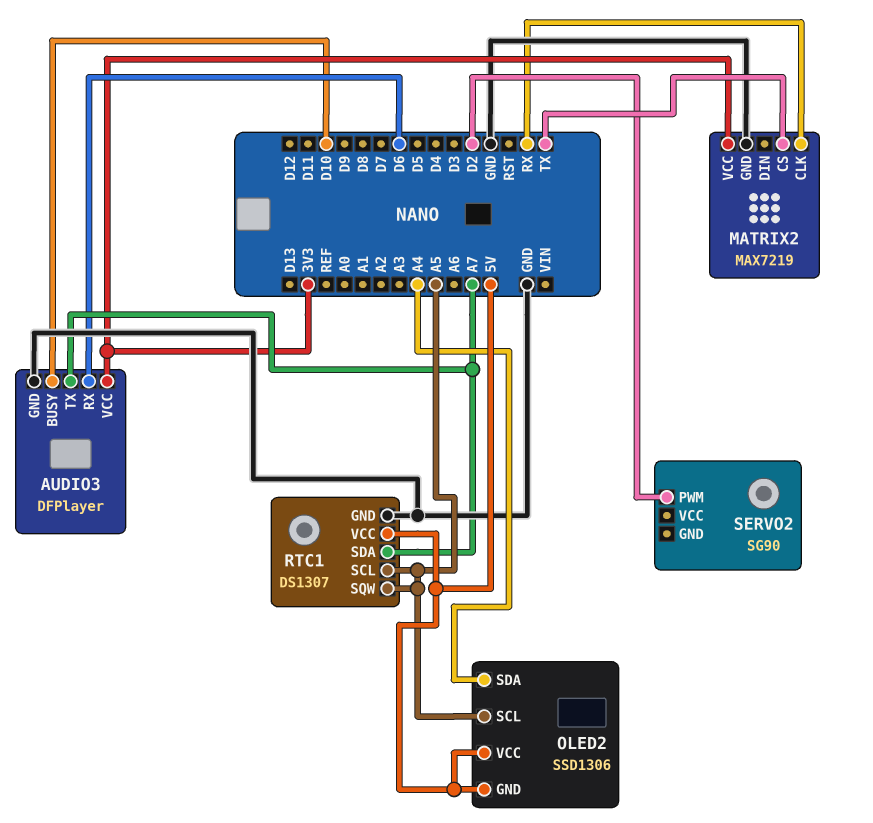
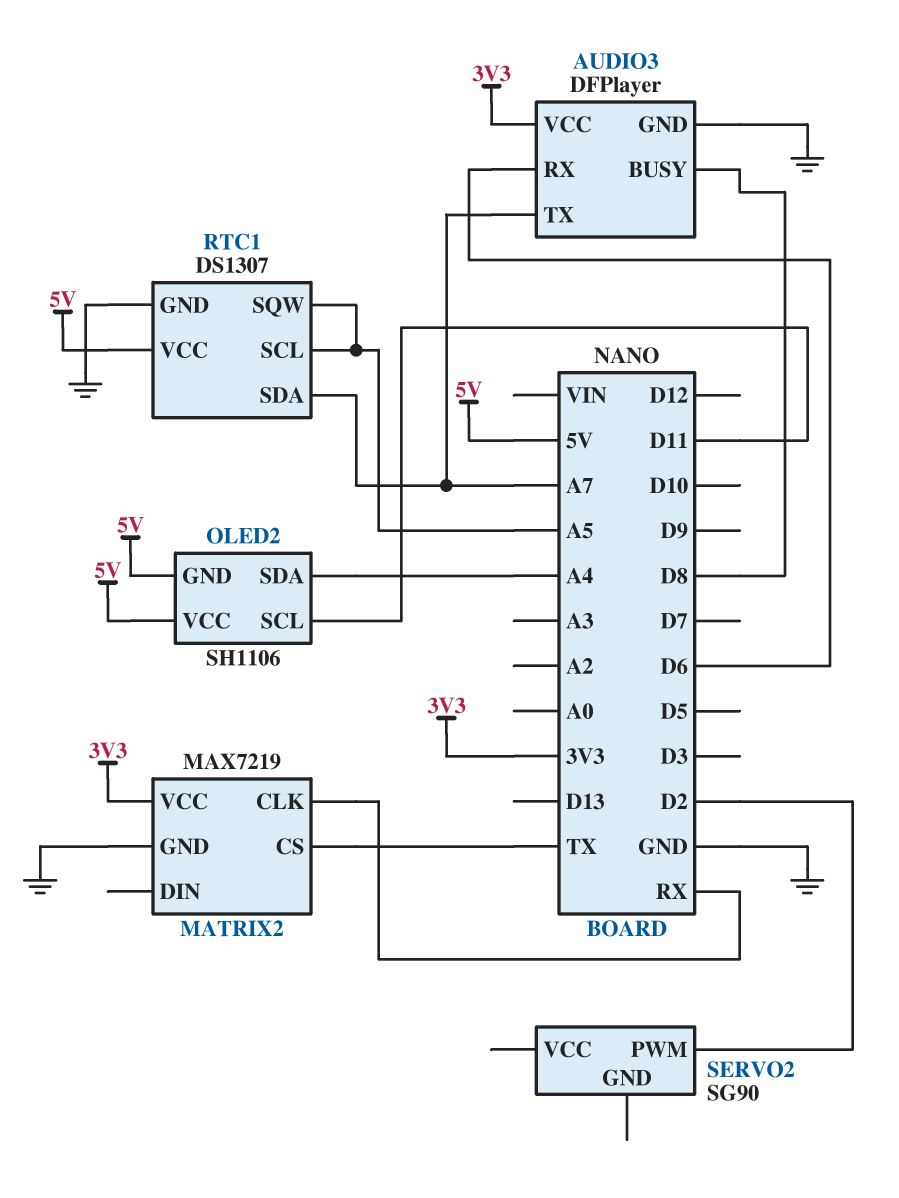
AUDIO3 pin BUSY: D10 -> D8
OLED2: SSD1306 -> SH1106
OLED2 pin SCL: A5 -> D11

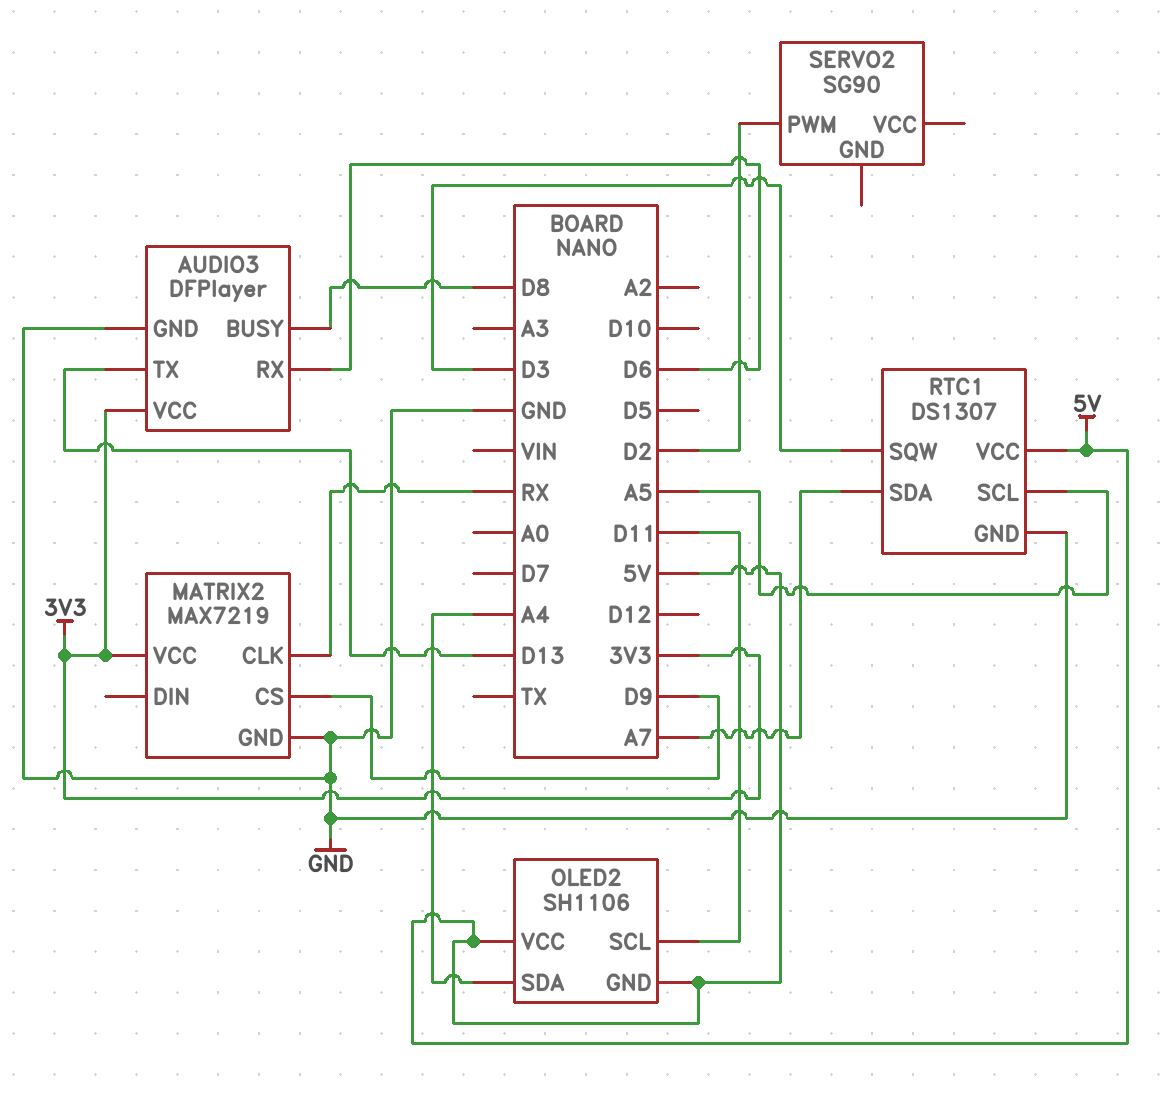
AUDIO3 pin TX: A7 -> D13
MATRIX2 pin CS: TX -> D9
RTC1 pin SQW: A5 -> D3

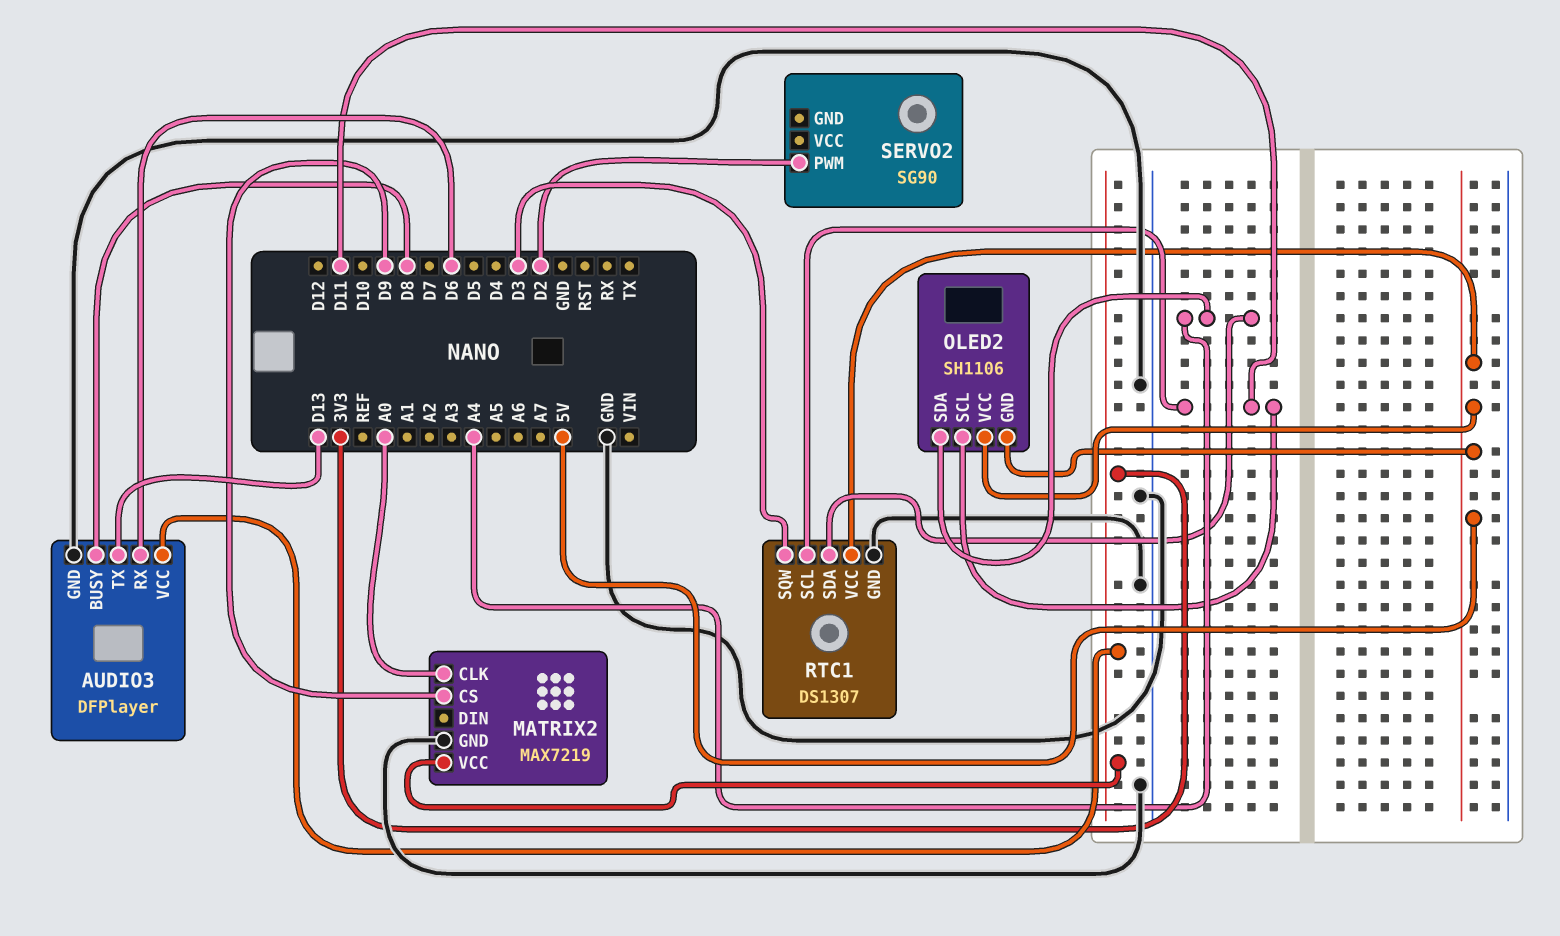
MATRIX2 pin CLK: RX -> A0
RTC1 pin SCL: A5 -> D11
RTC1 pin SDA: A7 -> A4

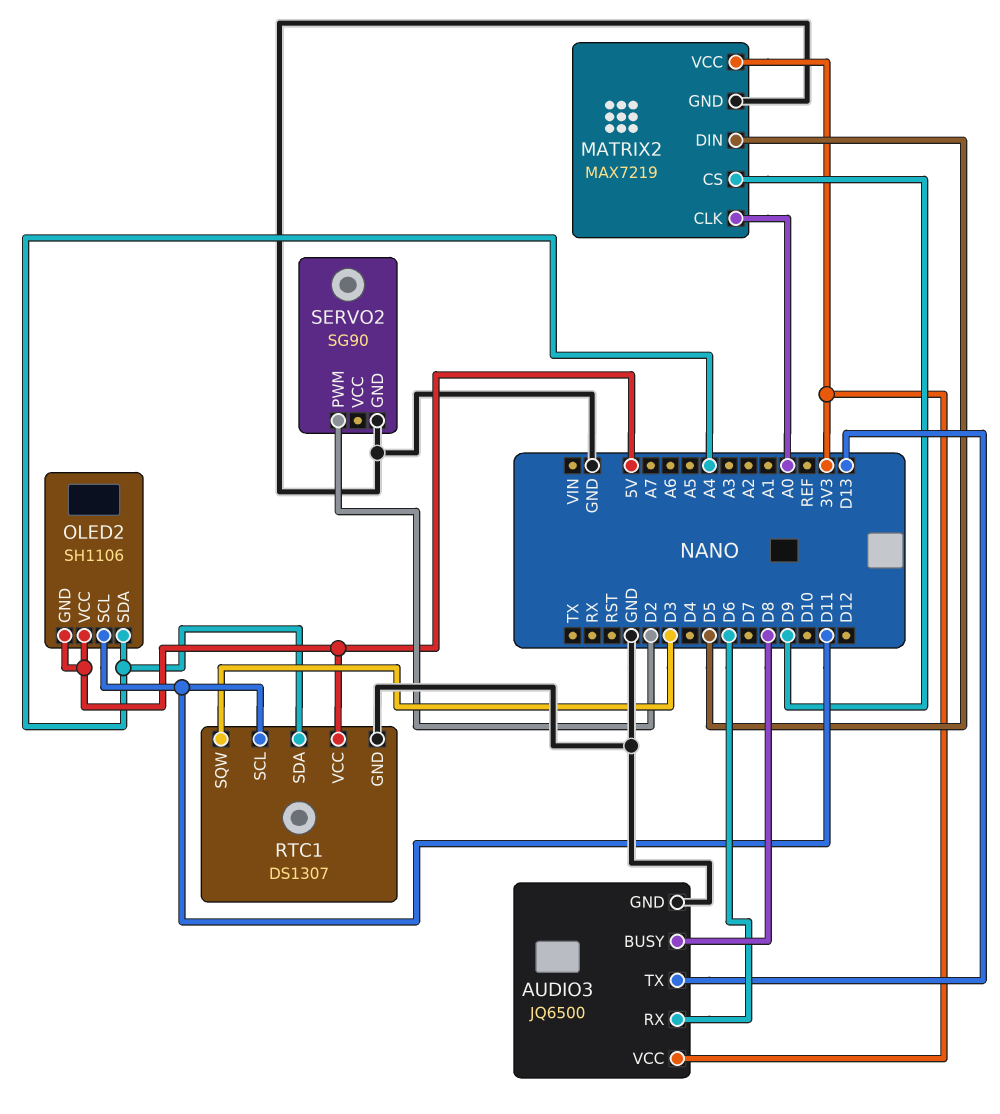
AUDIO3: DFPlayer -> JQ6500
MATRIX2 pin DIN: none -> D5
SERVO2 pin GND: none -> GND

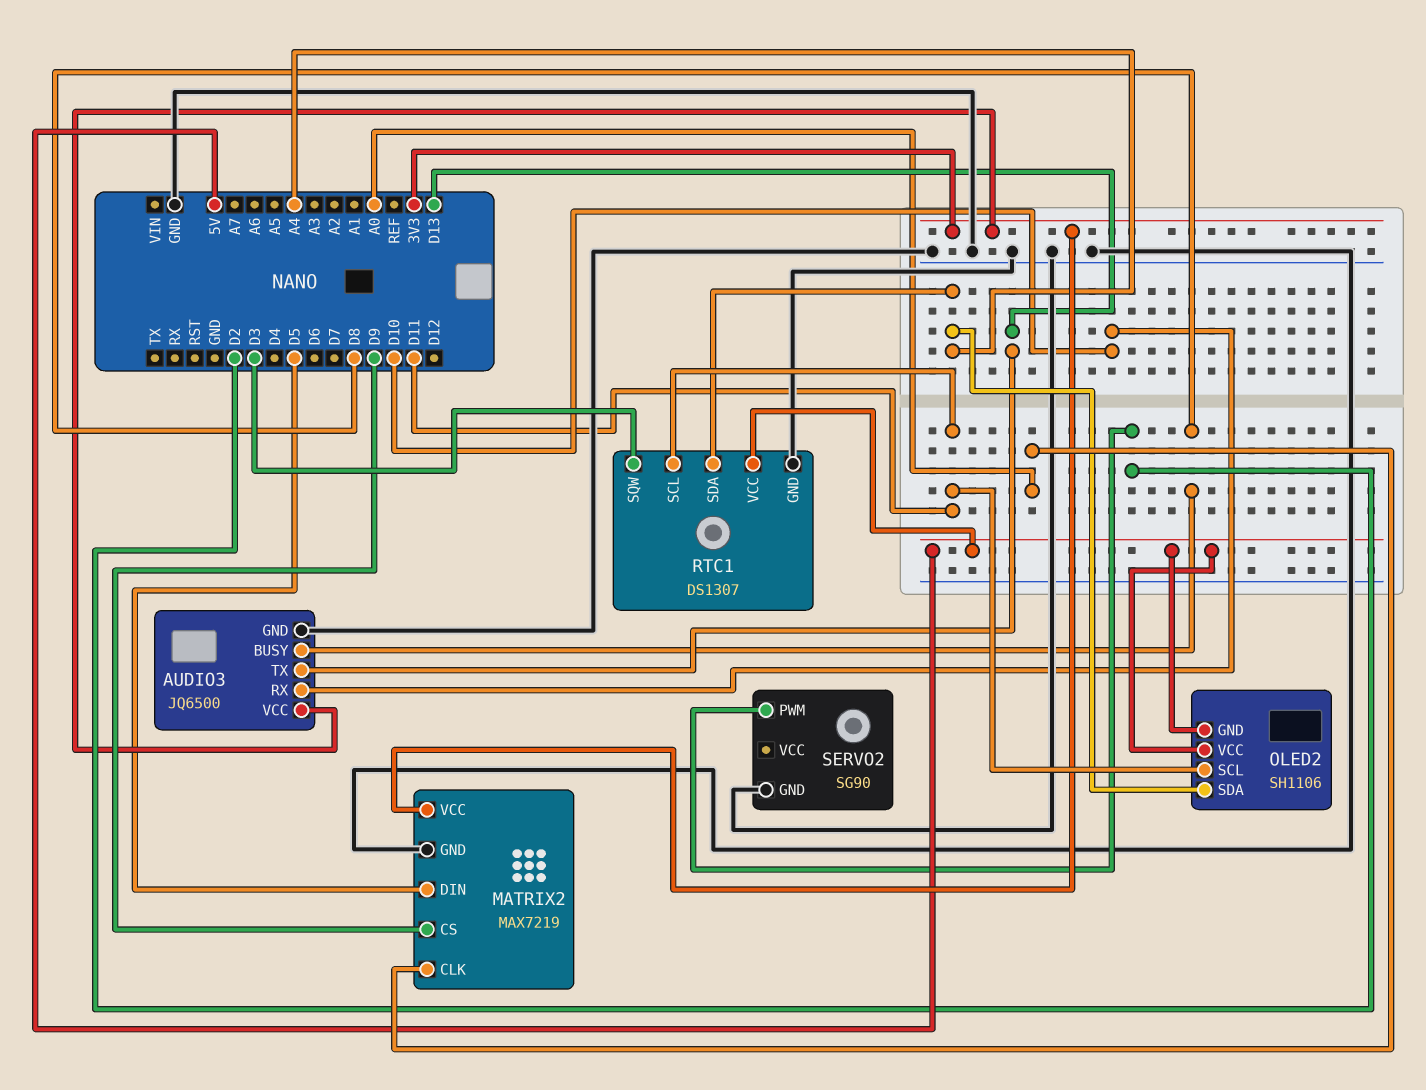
AUDIO3 pin RX: D6 -> D10

